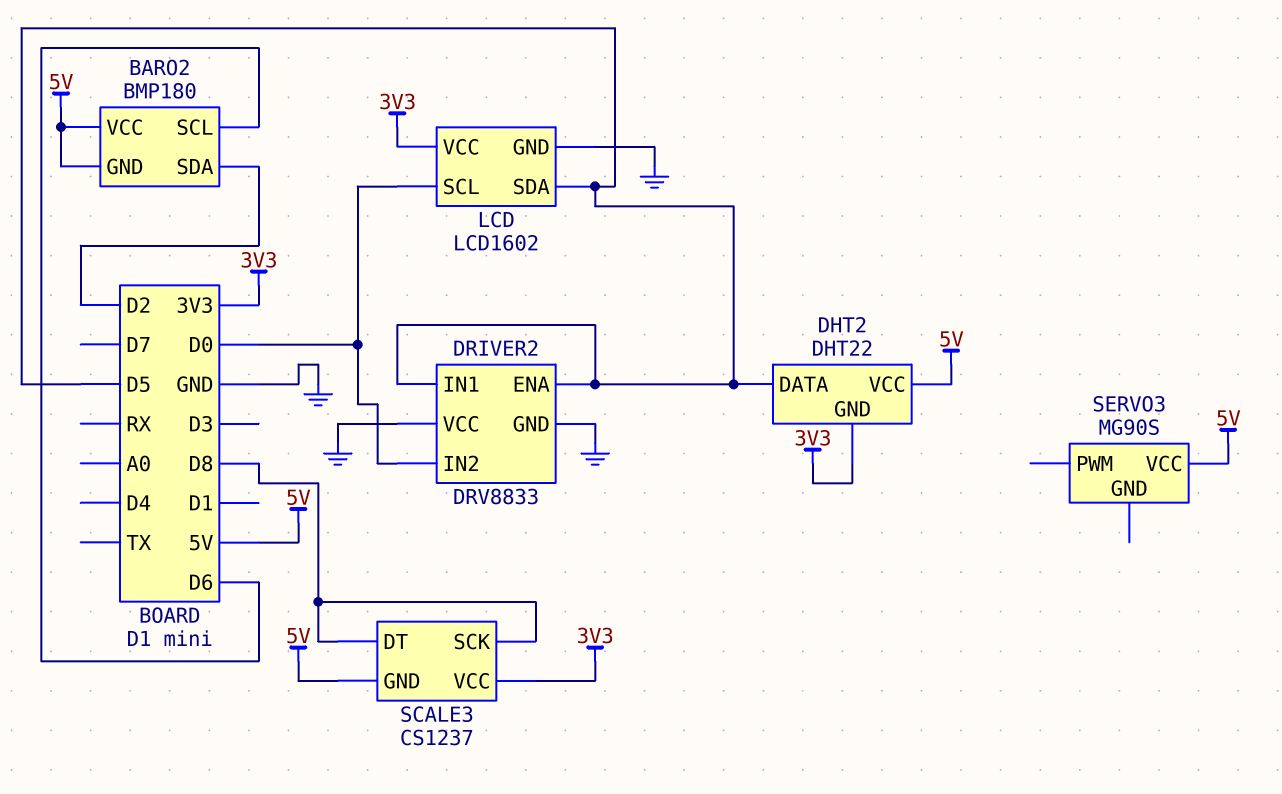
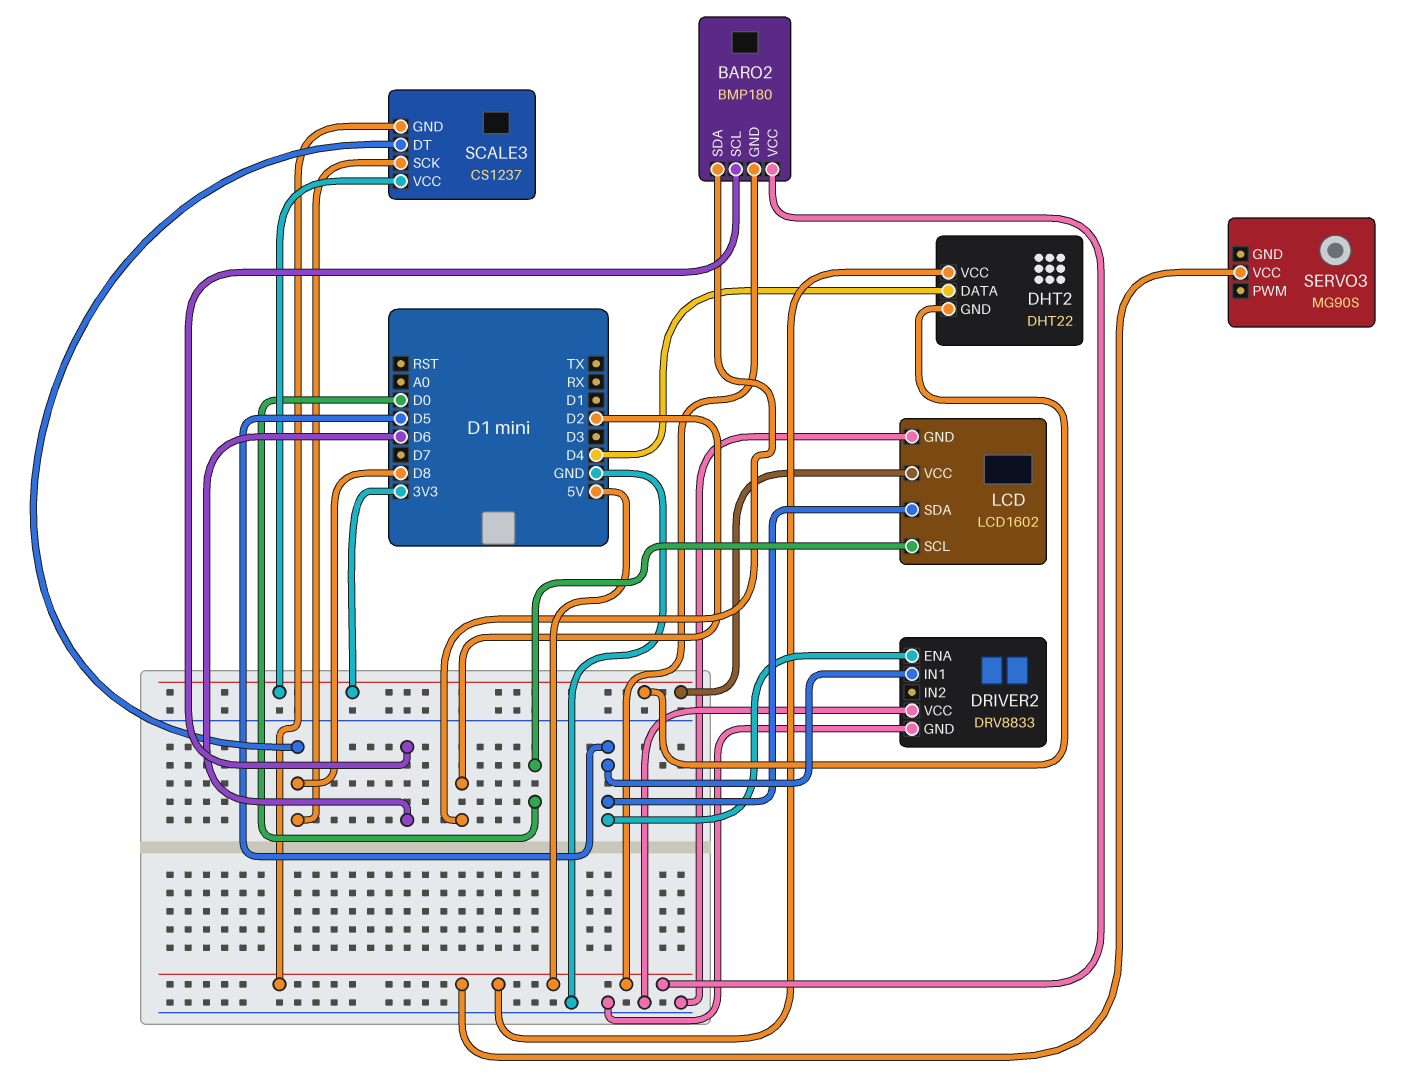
DHT2 pin DATA: D5 -> D4
DRIVER2 pin IN2: D0 -> none

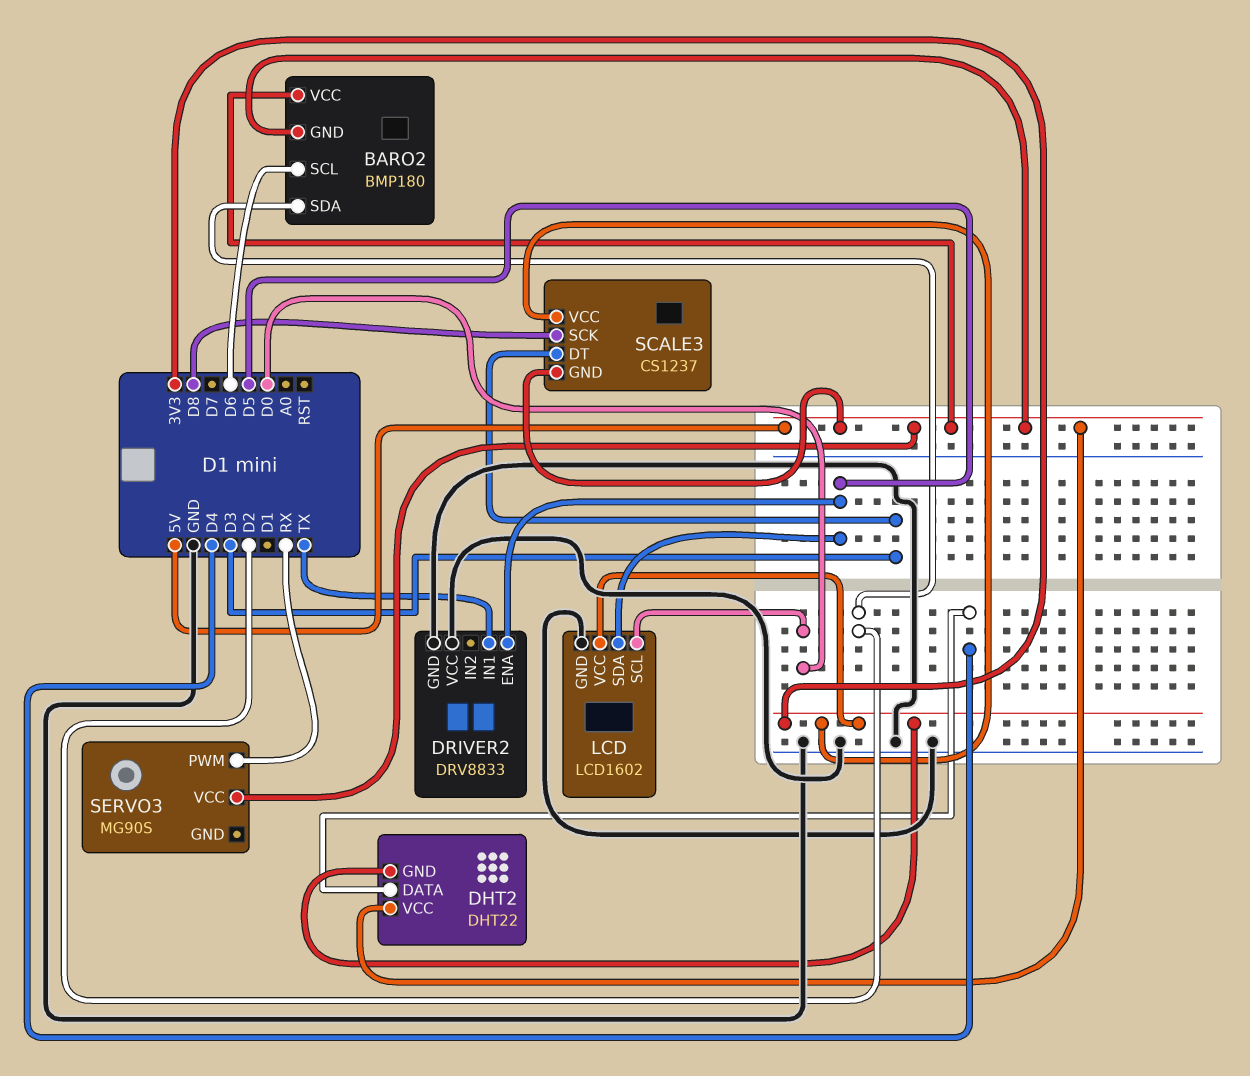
DRIVER2 pin IN1: D5 -> TX
SCALE3 pin DT: D8 -> D3
SERVO3 pin PWM: none -> RX

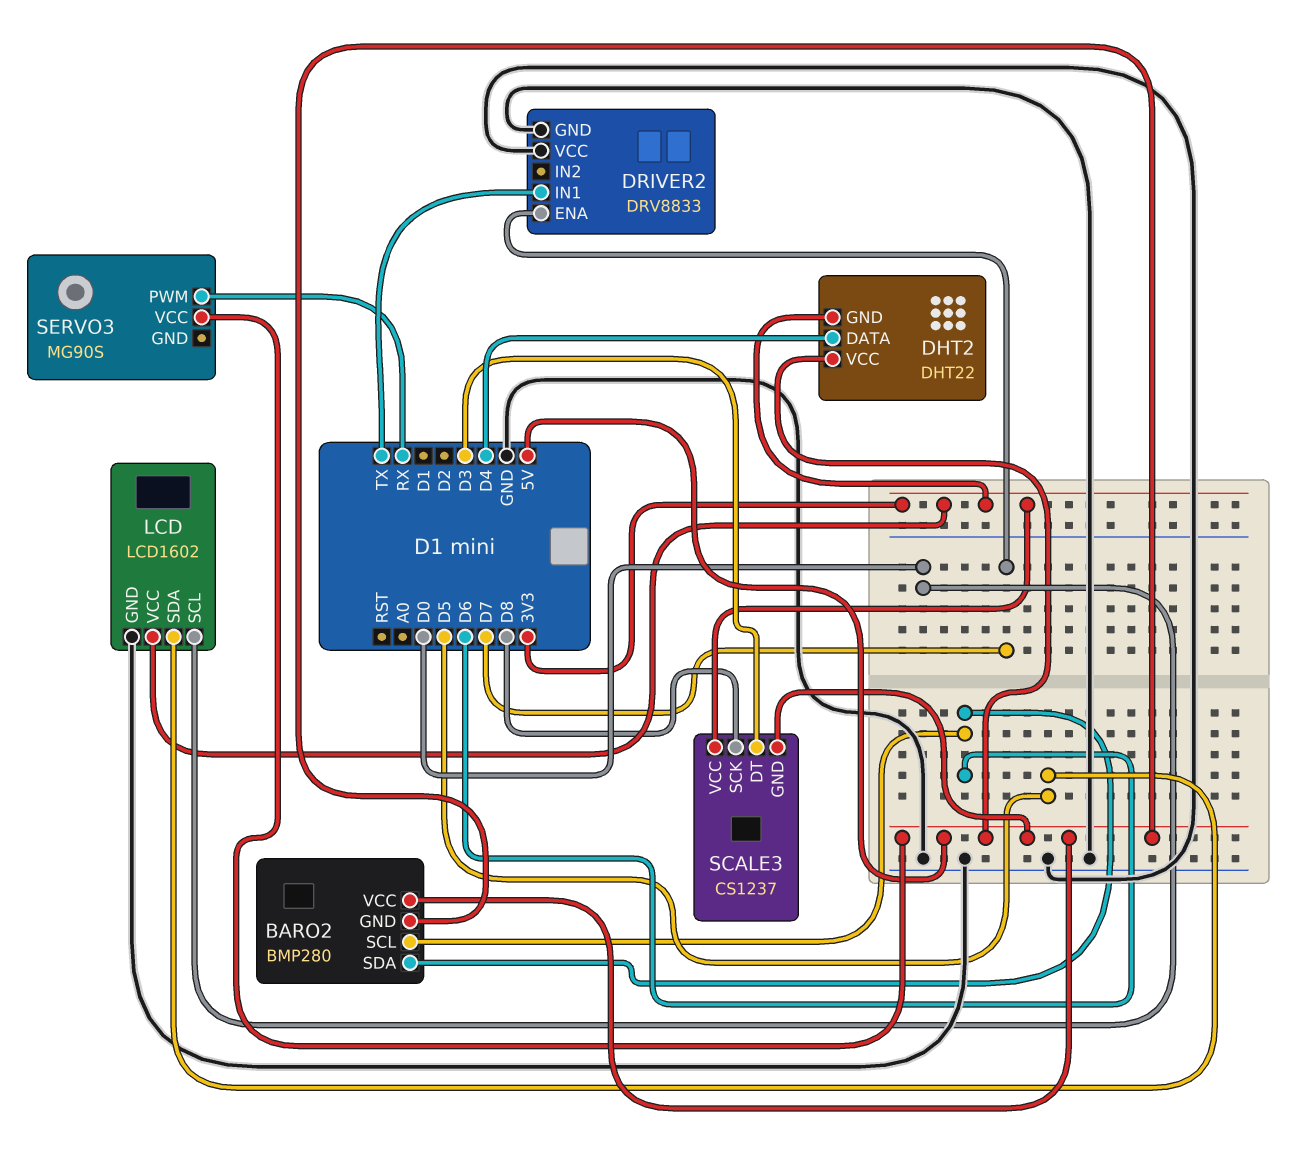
BARO2: BMP180 -> BMP280
BARO2 pin SDA: D2 -> D6
DRIVER2 pin ENA: D5 -> D7

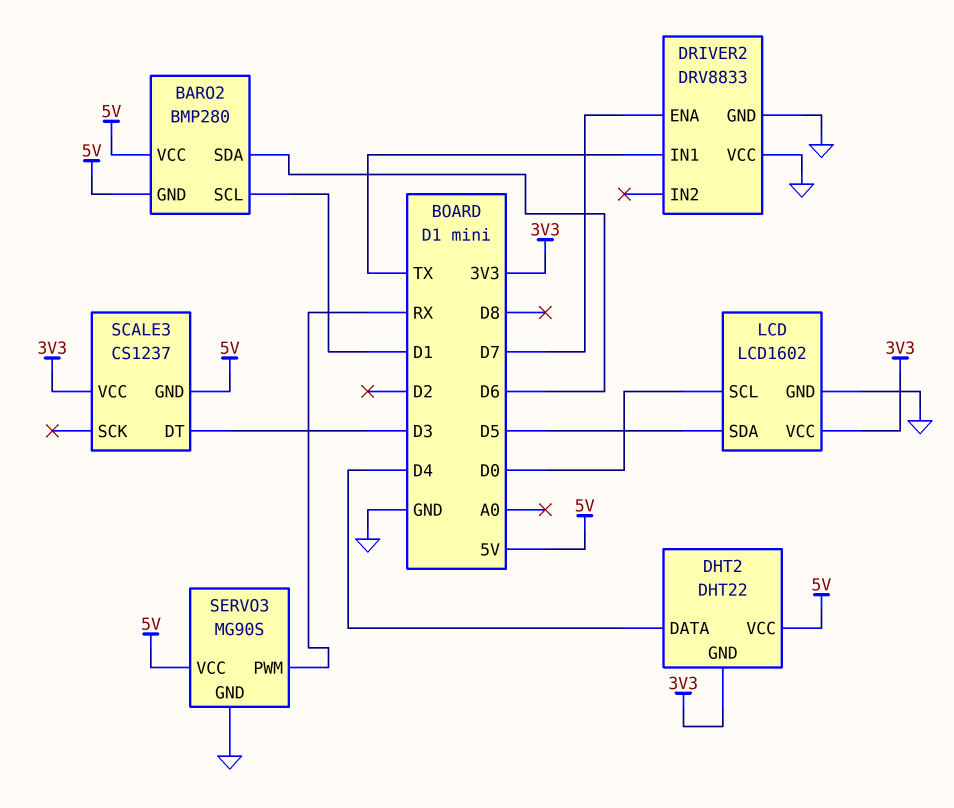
BARO2 pin SCL: D6 -> D1
SCALE3 pin SCK: D8 -> none
SERVO3 pin GND: none -> GND

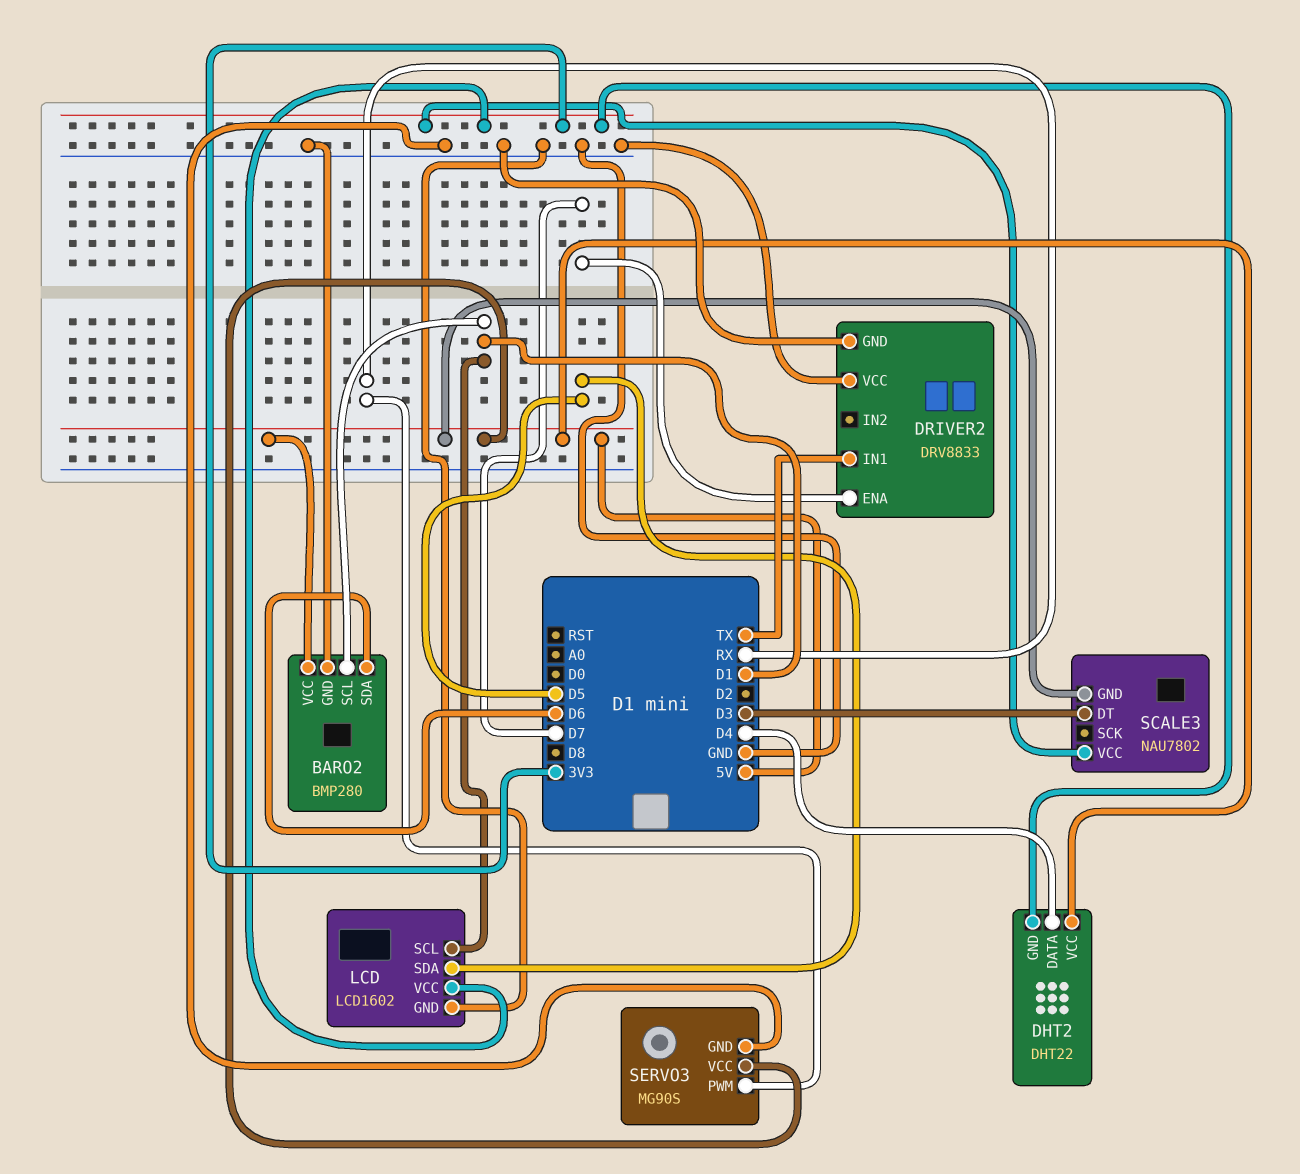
BARO2 pin GND: 5V -> GND
LCD pin SCL: D0 -> D1
SCALE3: CS1237 -> NAU7802

